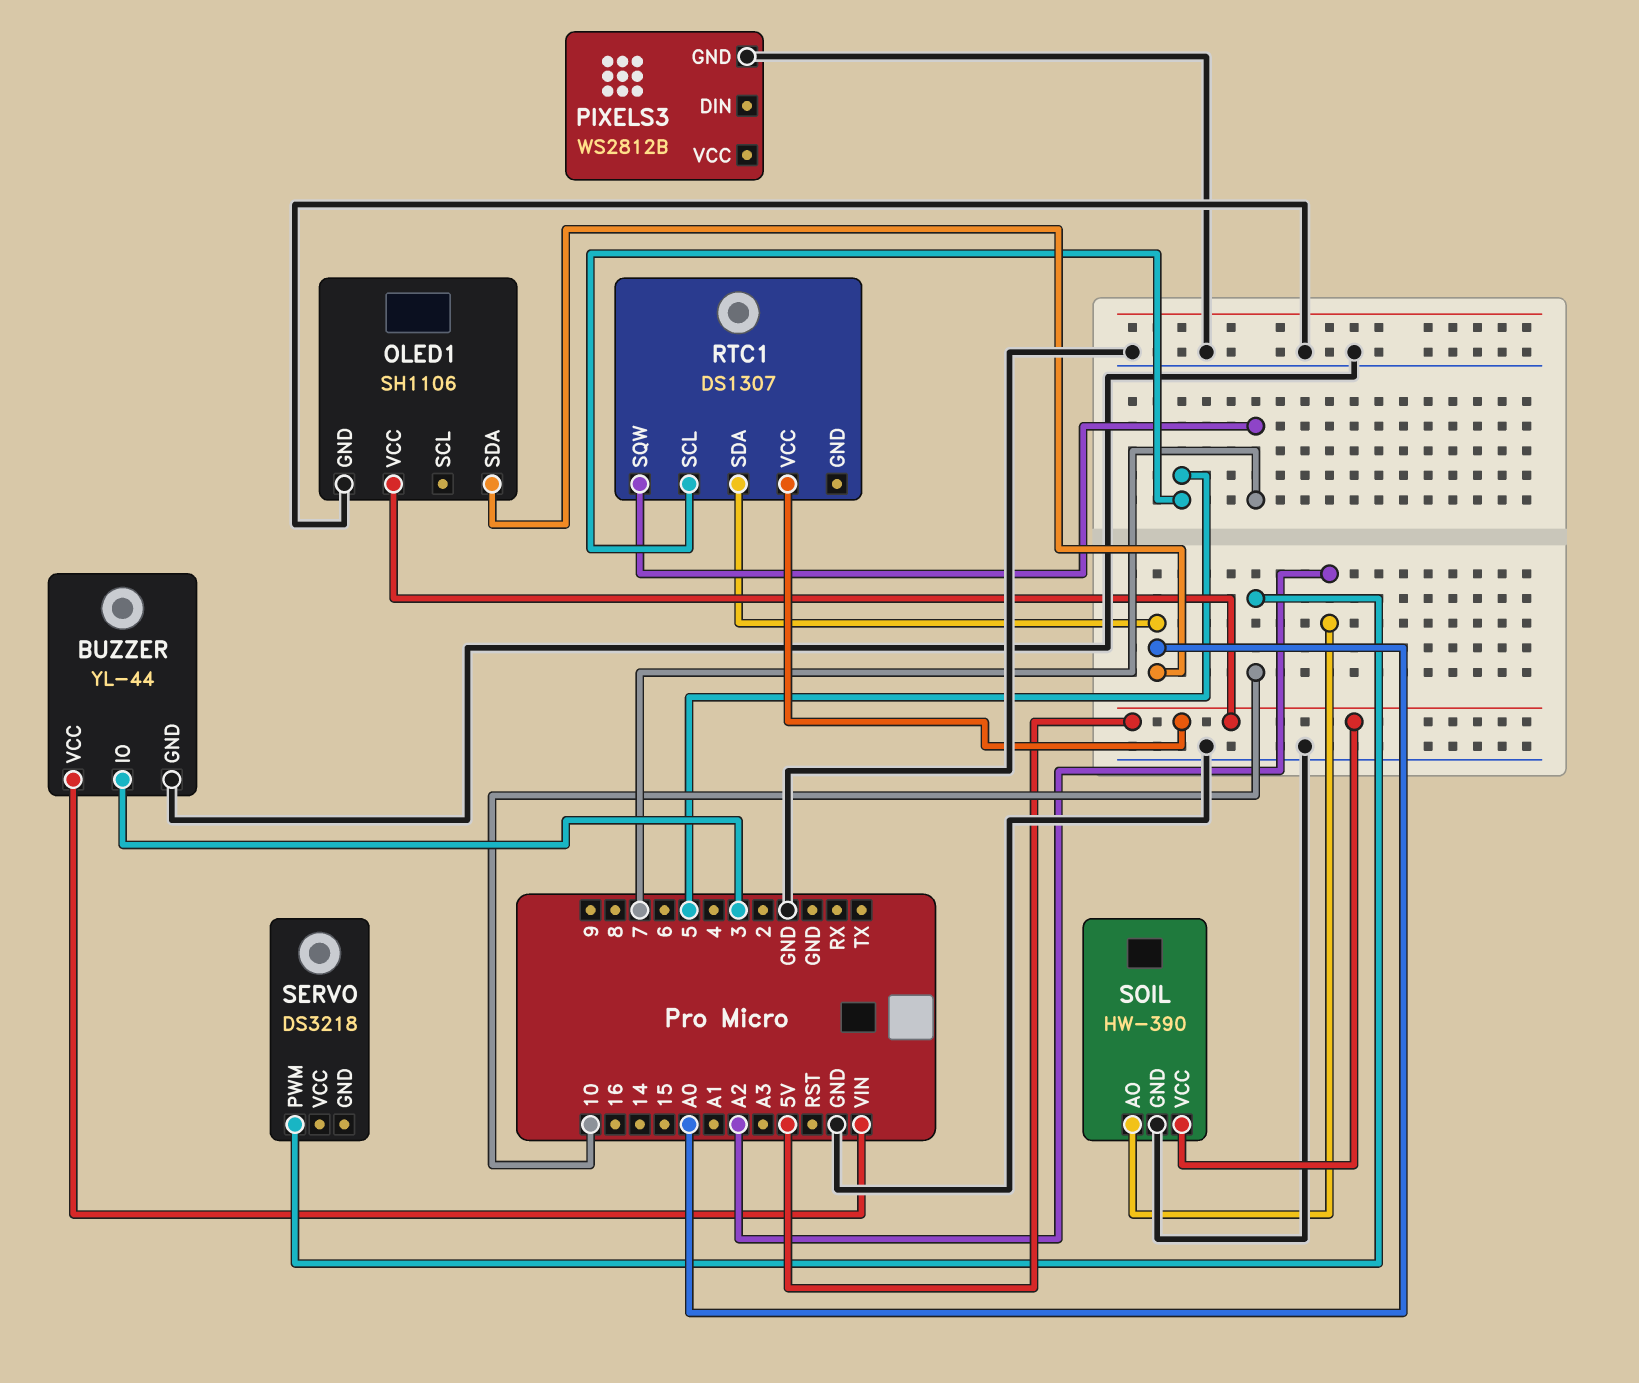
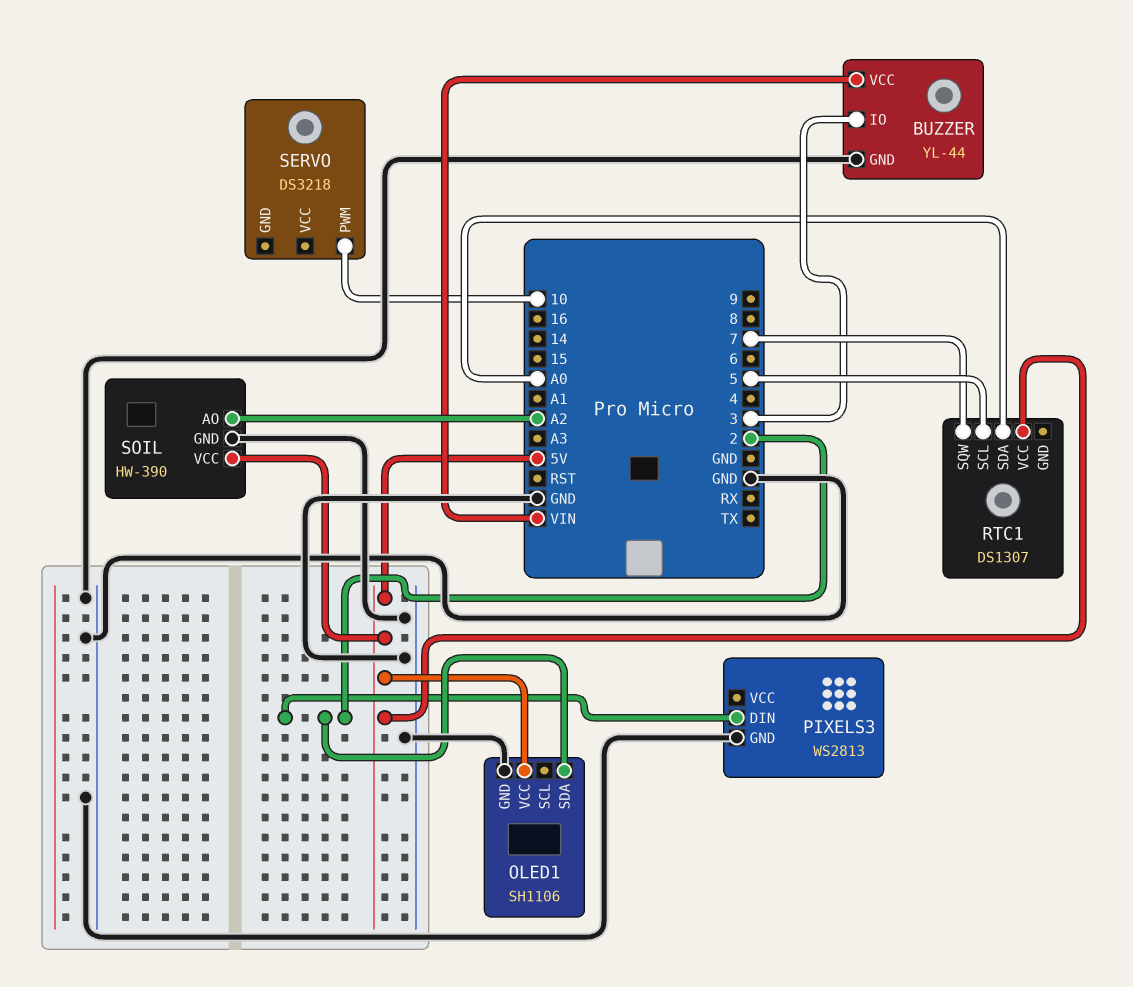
OLED1 pin SDA: A0 -> 2
PIXELS3: WS2812B -> WS2813
PIXELS3 pin DIN: none -> 2

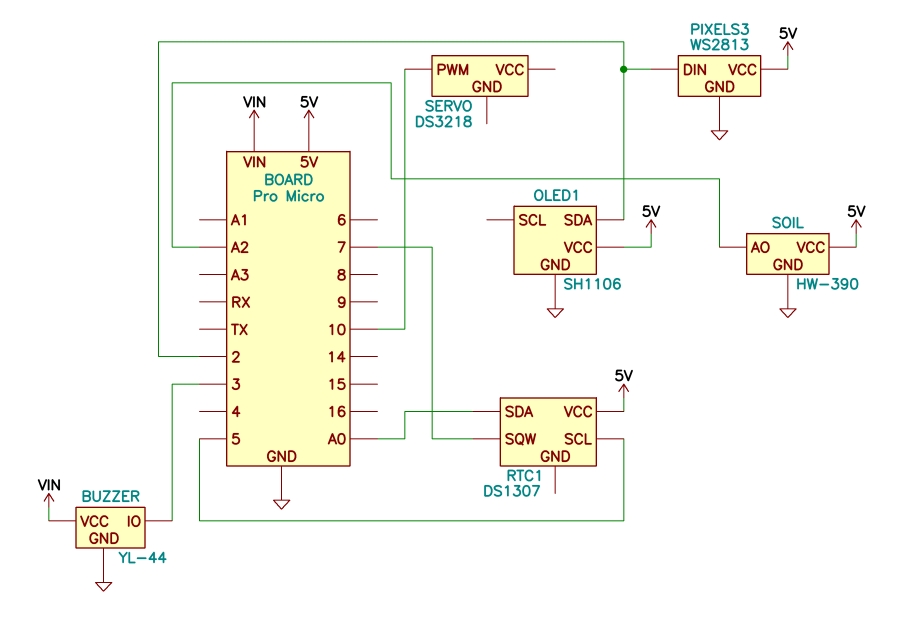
PIXELS3 pin VCC: none -> 5V

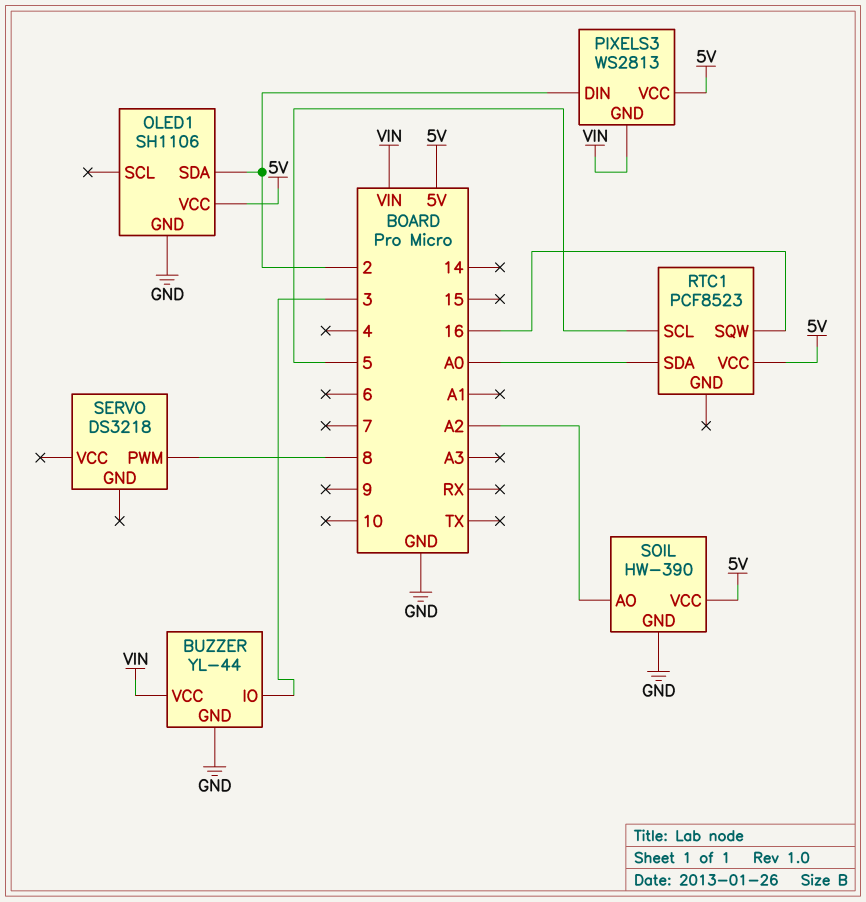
PIXELS3 pin GND: GND -> VIN
RTC1: DS1307 -> PCF8523
RTC1 pin SQW: 7 -> 16
SERVO pin PWM: 10 -> 8

